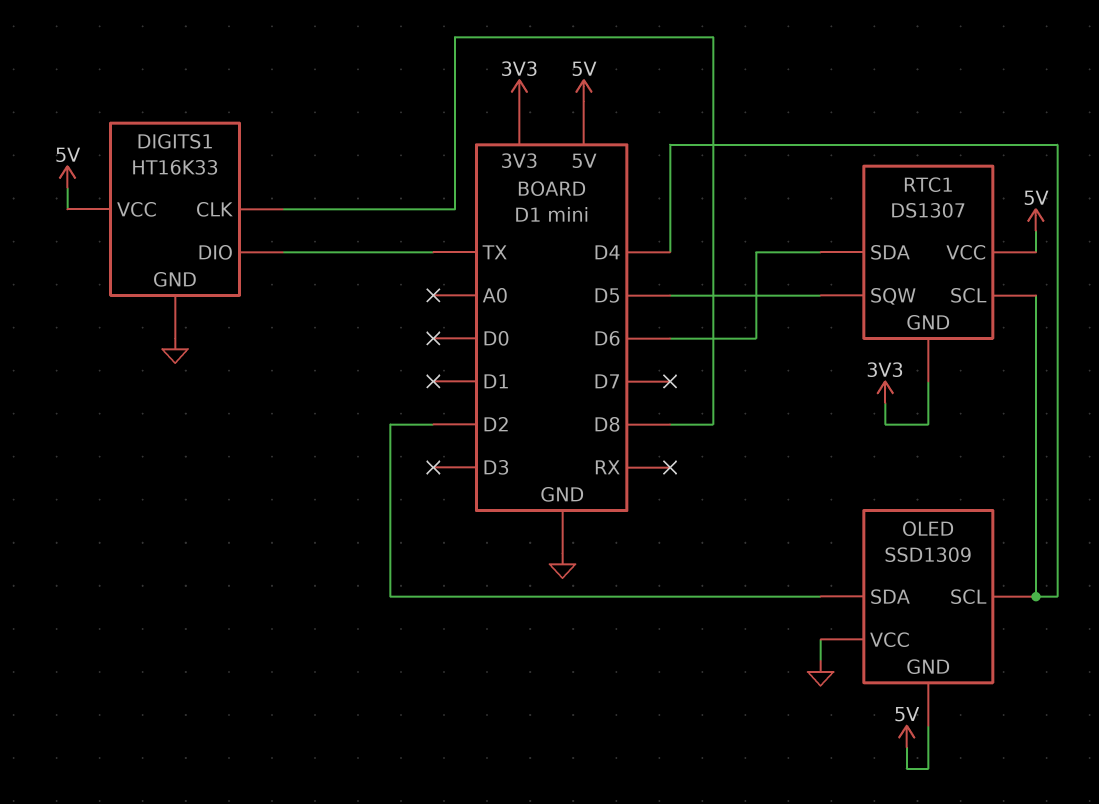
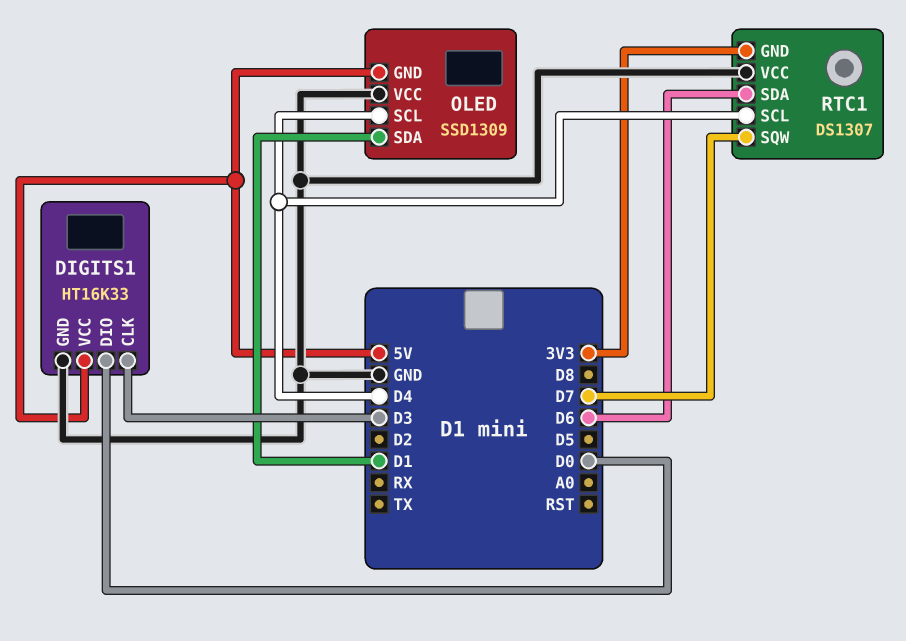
DIGITS1 pin CLK: D8 -> D3
DIGITS1 pin DIO: TX -> D0
OLED pin SDA: D2 -> D1
RTC1 pin SQW: D5 -> D7
RTC1 pin VCC: 5V -> GND

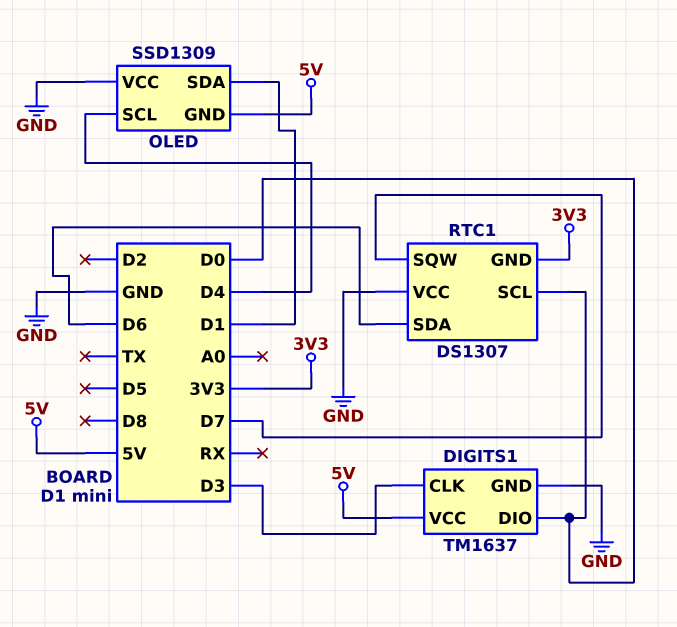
DIGITS1: HT16K33 -> TM1637
RTC1 pin SCL: D4 -> D0

